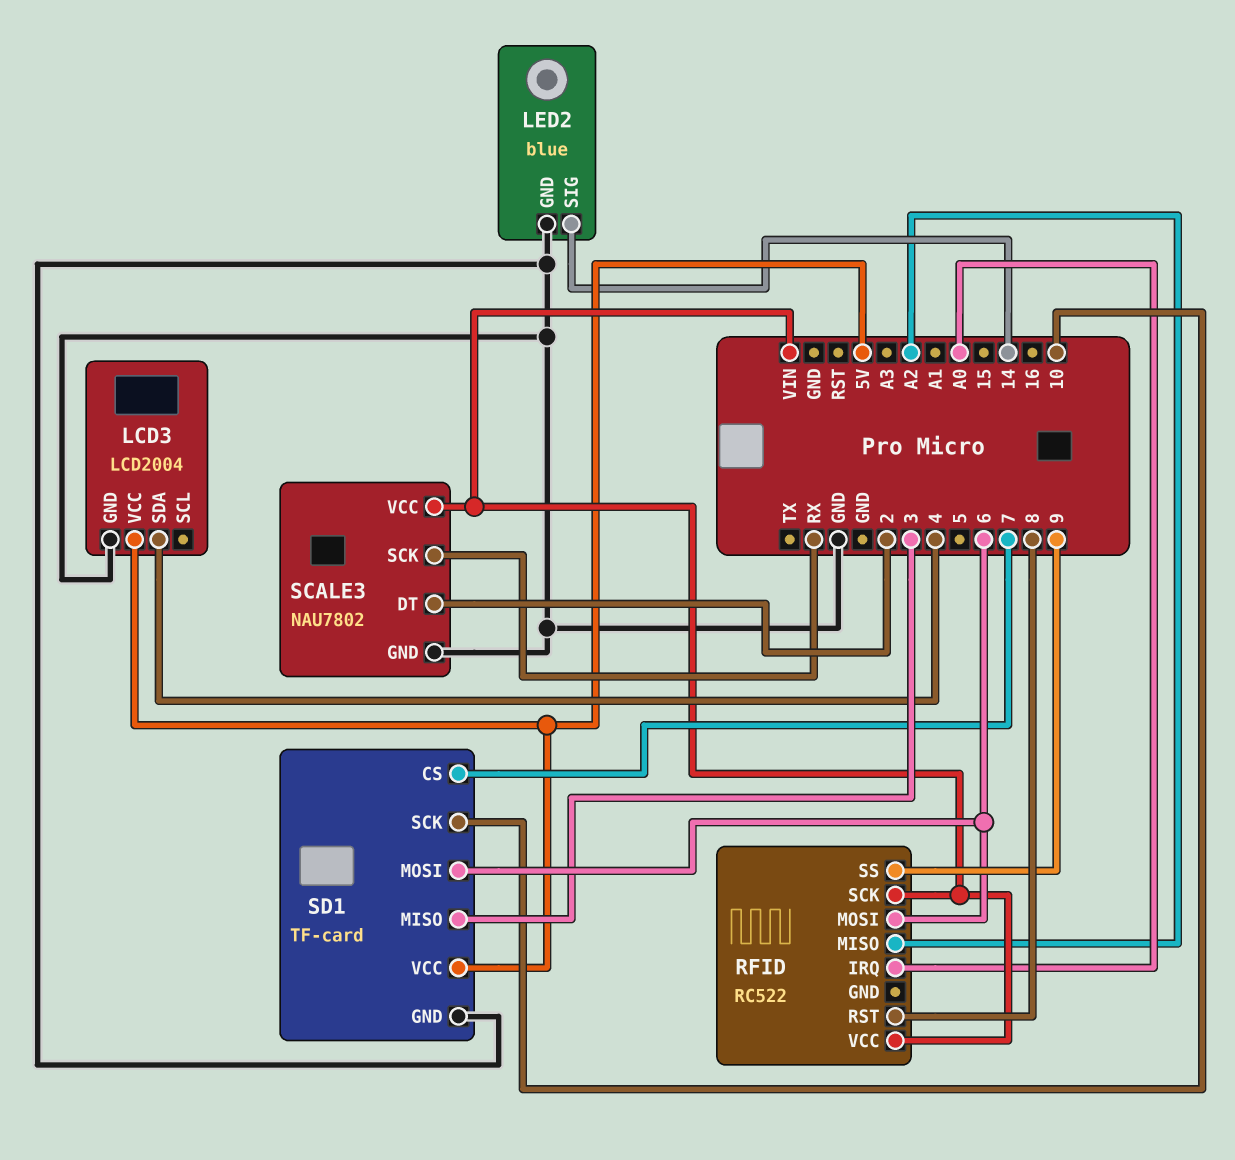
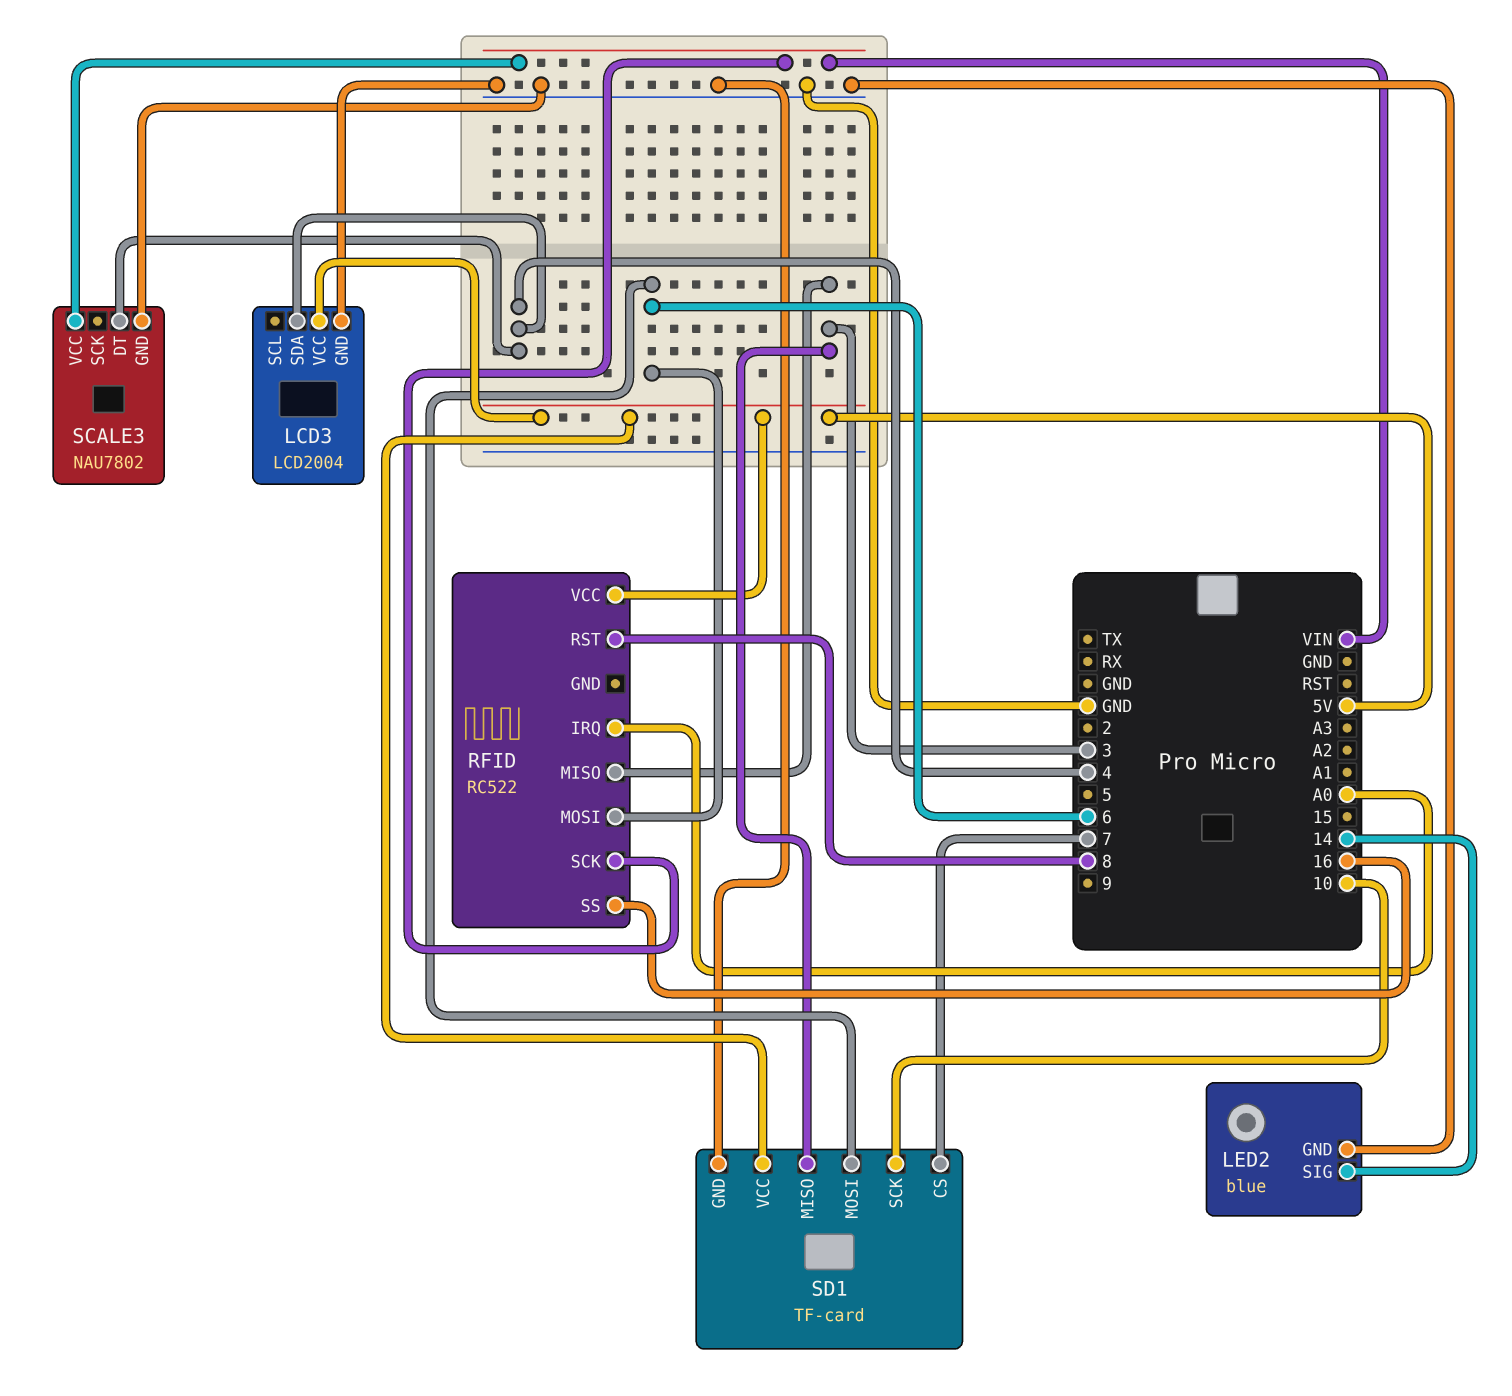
RFID pin MISO: A2 -> 3
RFID pin SS: 9 -> 16
RFID pin VCC: VIN -> 5V
SCALE3 pin DT: 2 -> 4
SCALE3 pin SCK: RX -> none

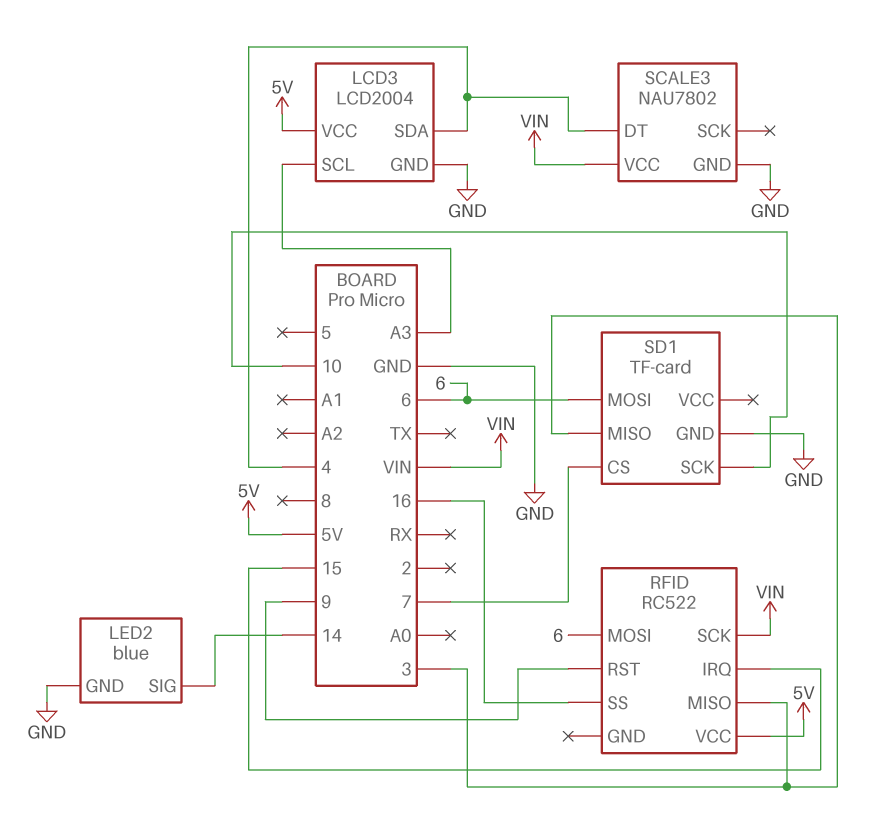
LCD3 pin SCL: none -> A3
RFID pin IRQ: A0 -> 15
RFID pin RST: 8 -> 9
SD1 pin VCC: 5V -> none

